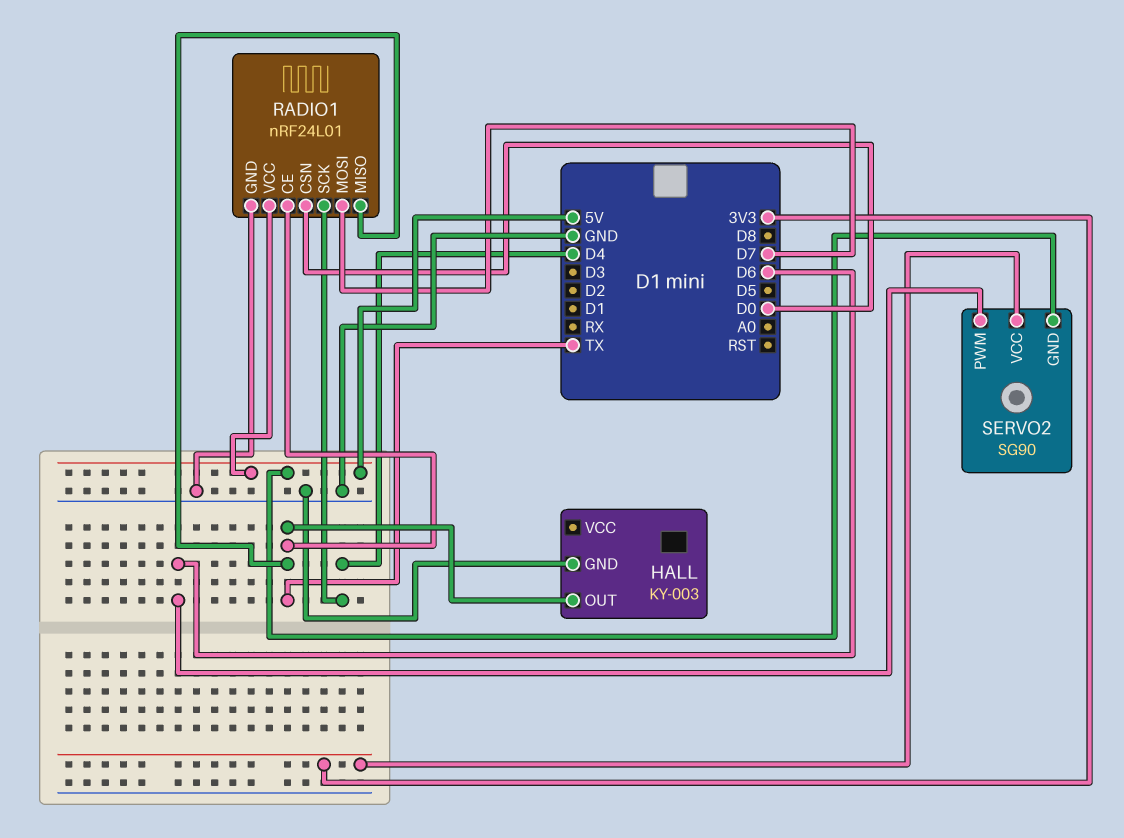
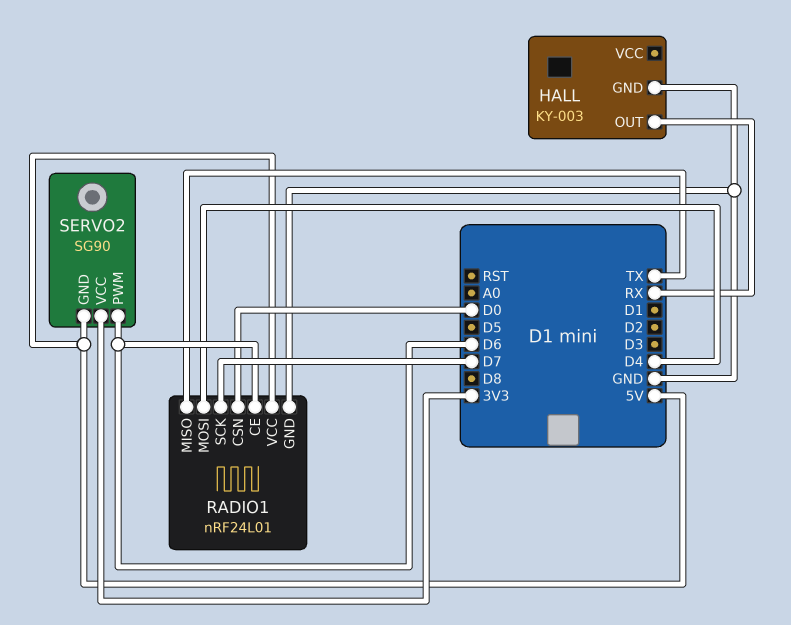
HALL pin OUT: TX -> RX
RADIO1 pin CE: TX -> D6
RADIO1 pin MOSI: D7 -> D4
RADIO1 pin SCK: D4 -> D7

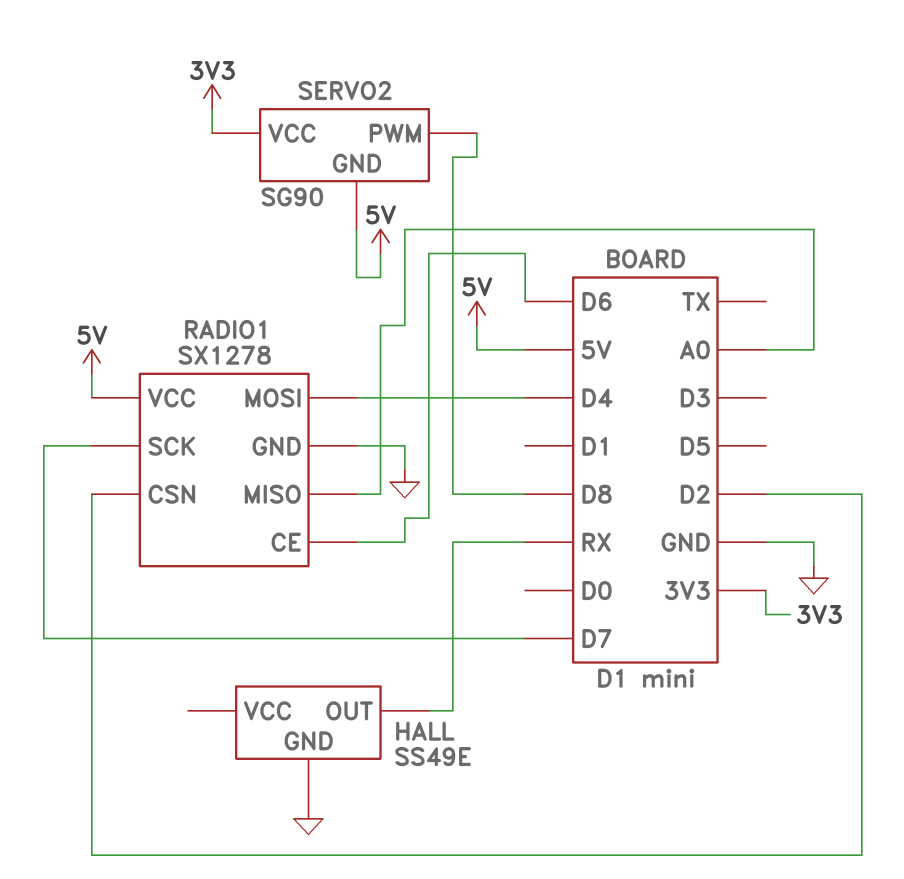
HALL: KY-003 -> SS49E
RADIO1: nRF24L01 -> SX1278
RADIO1 pin CSN: D0 -> D2
RADIO1 pin MISO: TX -> A0
SERVO2 pin PWM: D6 -> D8

